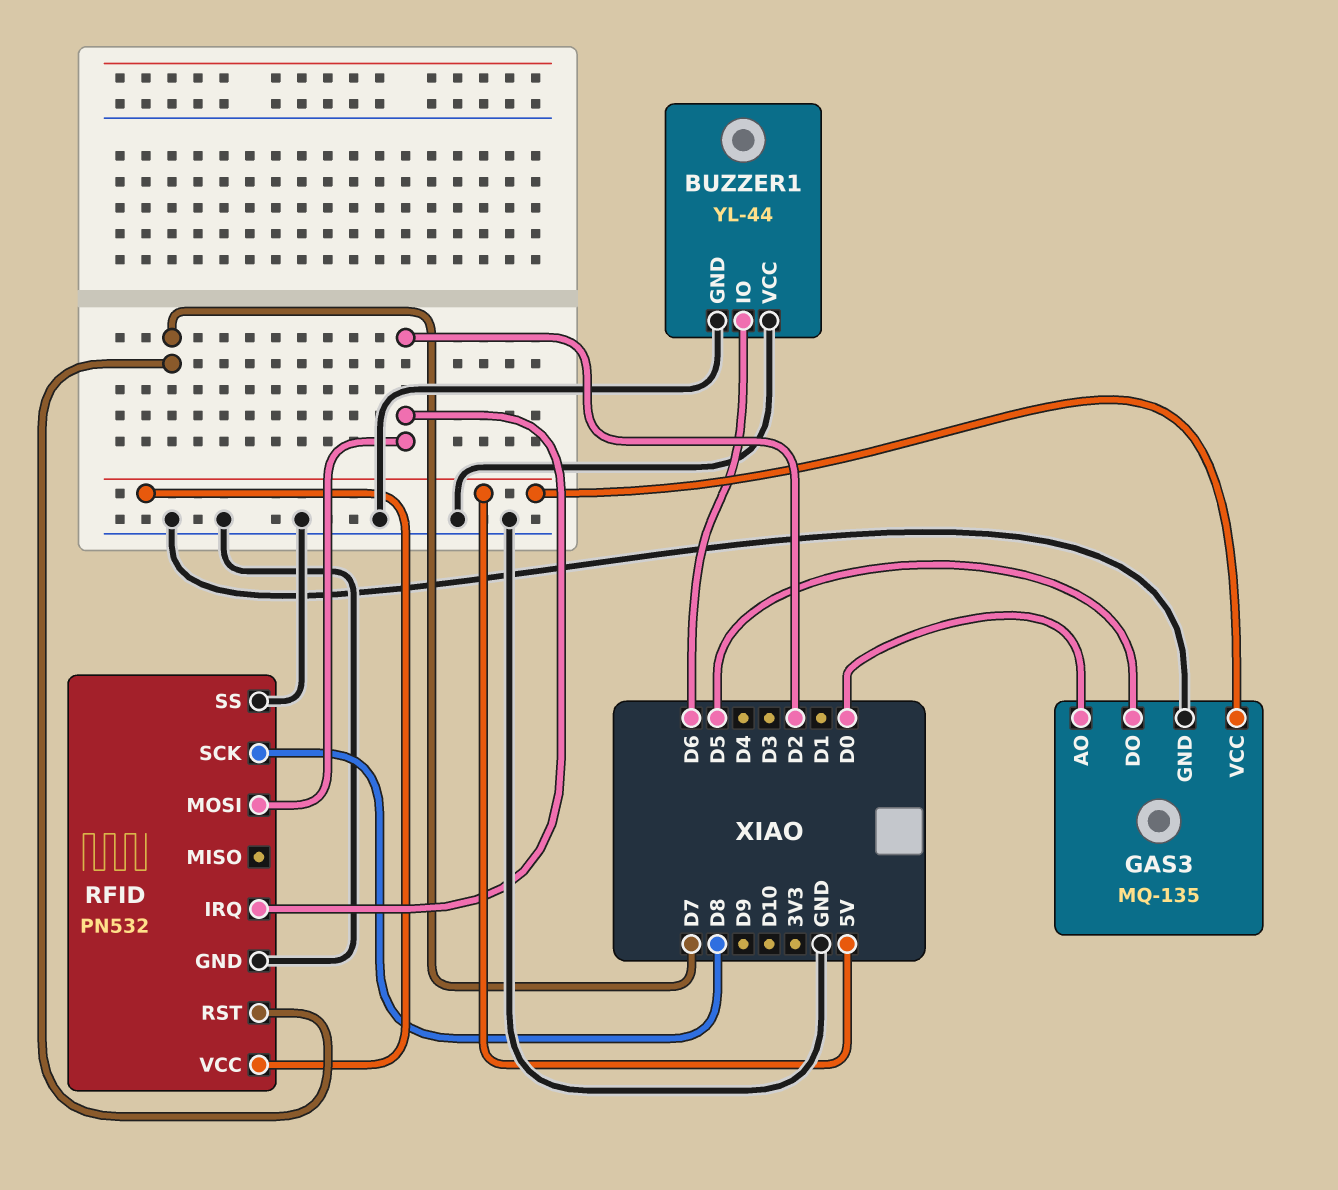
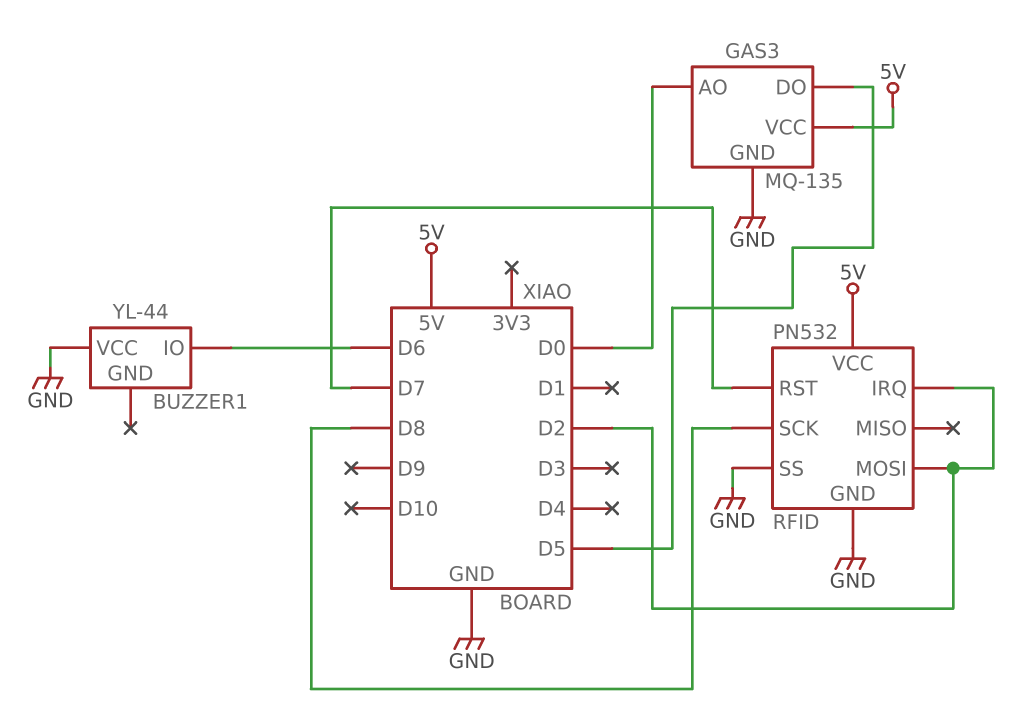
BUZZER1 pin GND: GND -> none

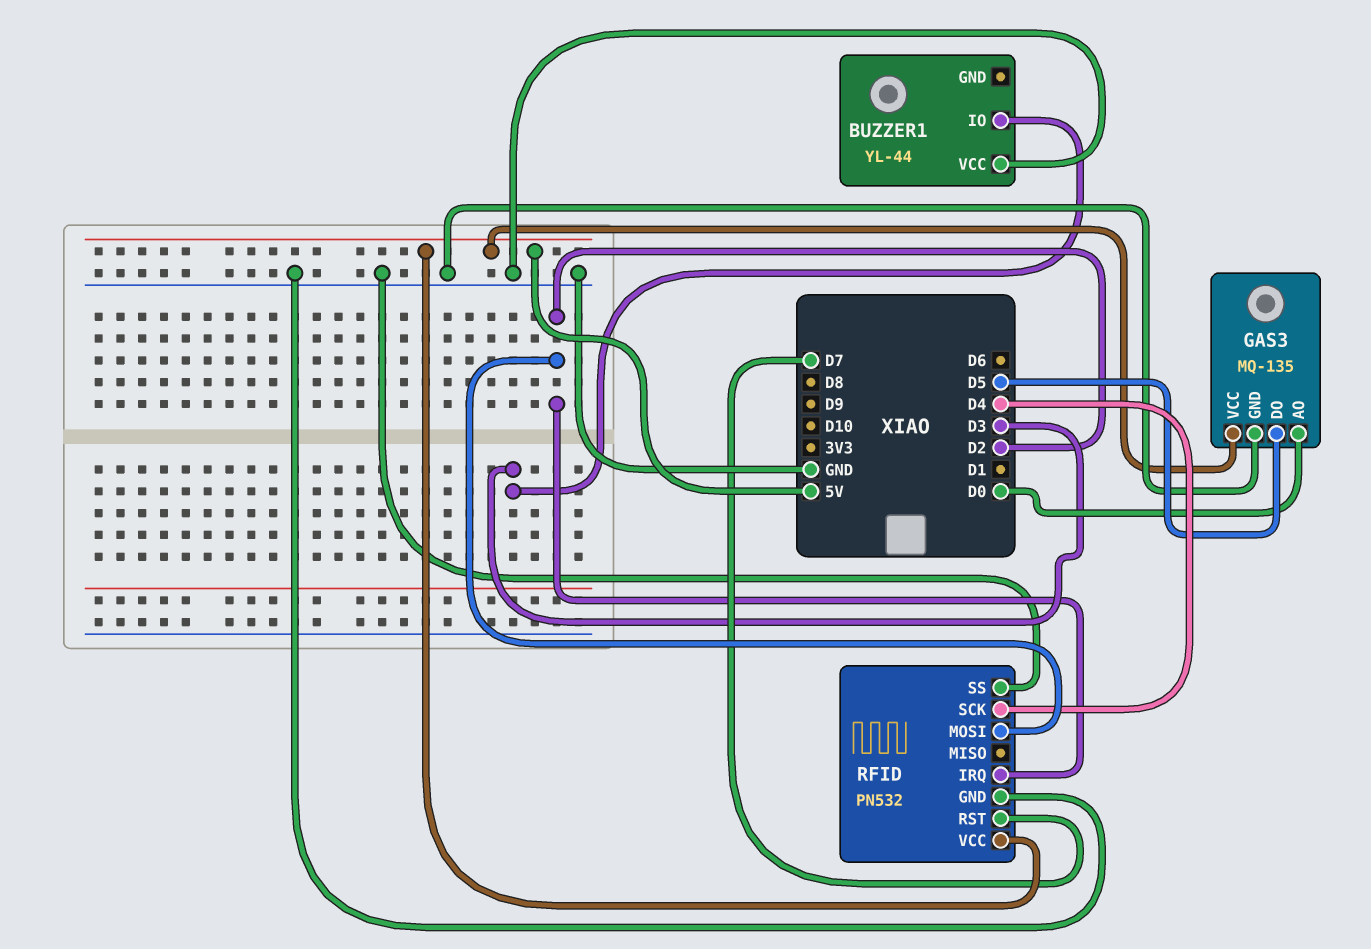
BUZZER1 pin IO: D6 -> D3
RFID pin SCK: D8 -> D4

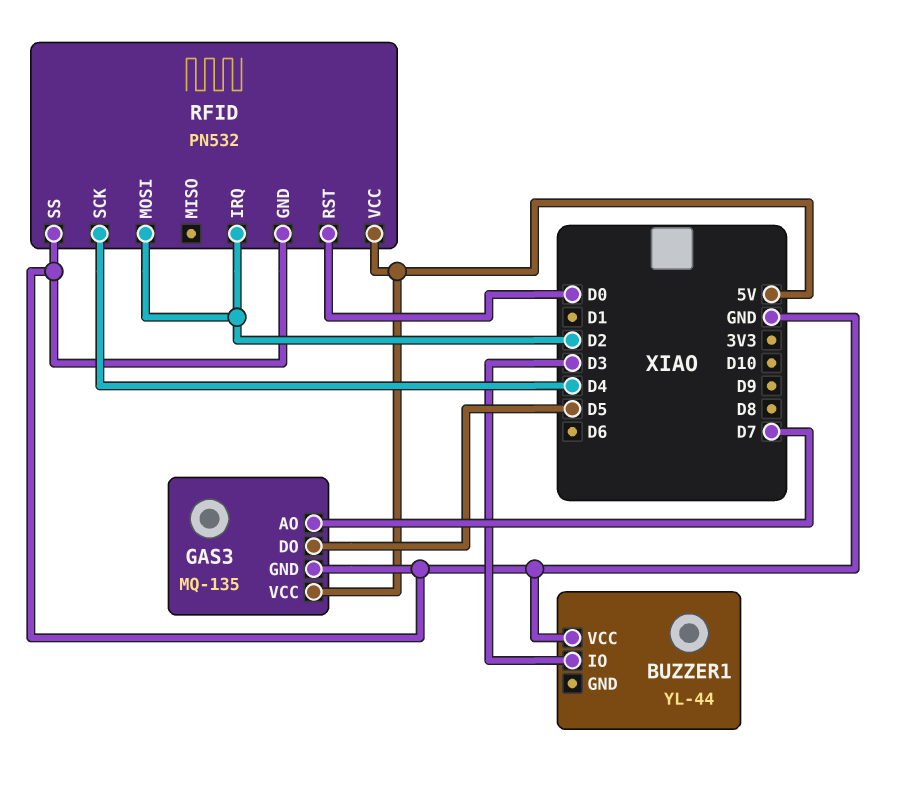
GAS3 pin AO: D0 -> D7
RFID pin RST: D7 -> D0

